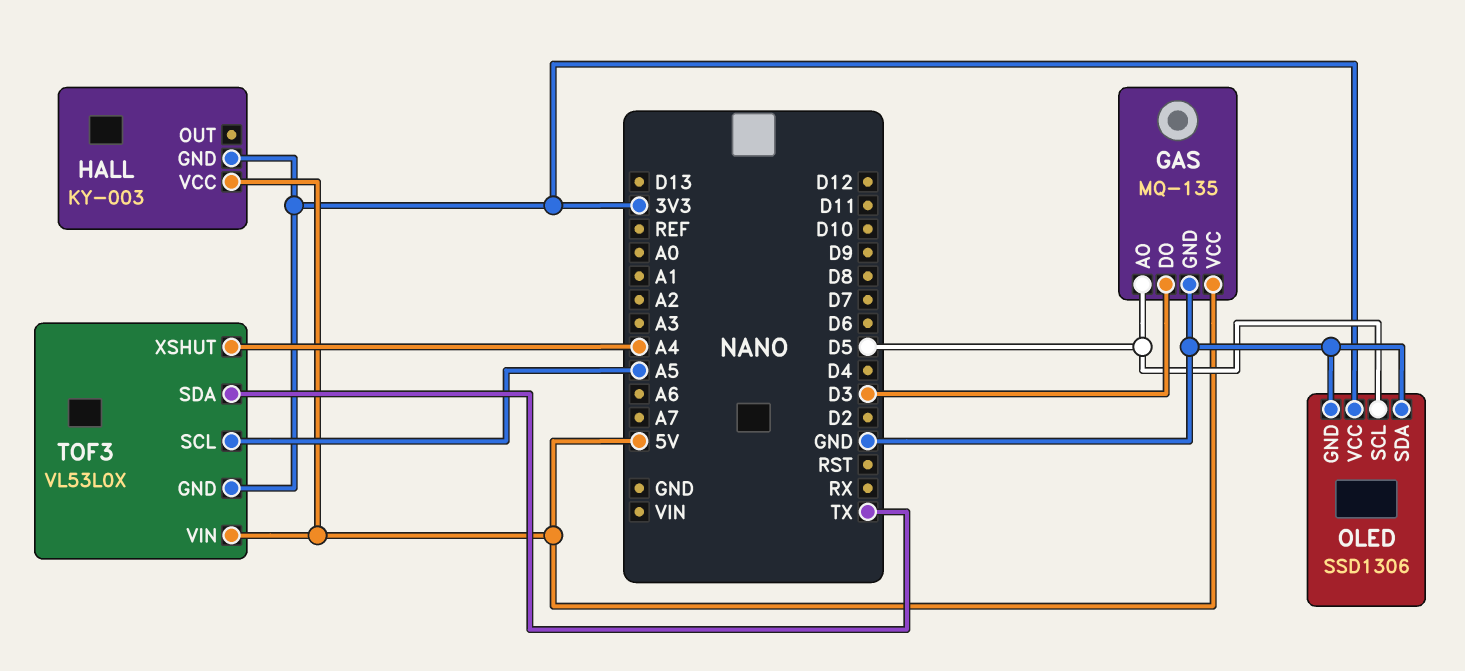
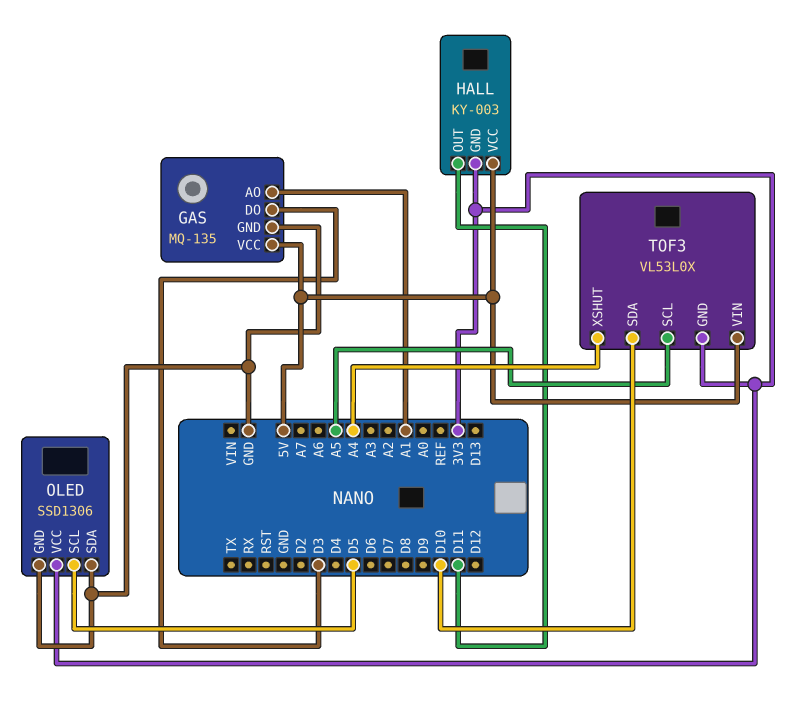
GAS pin AO: D5 -> A1
HALL pin OUT: none -> D11
TOF3 pin SDA: TX -> D10

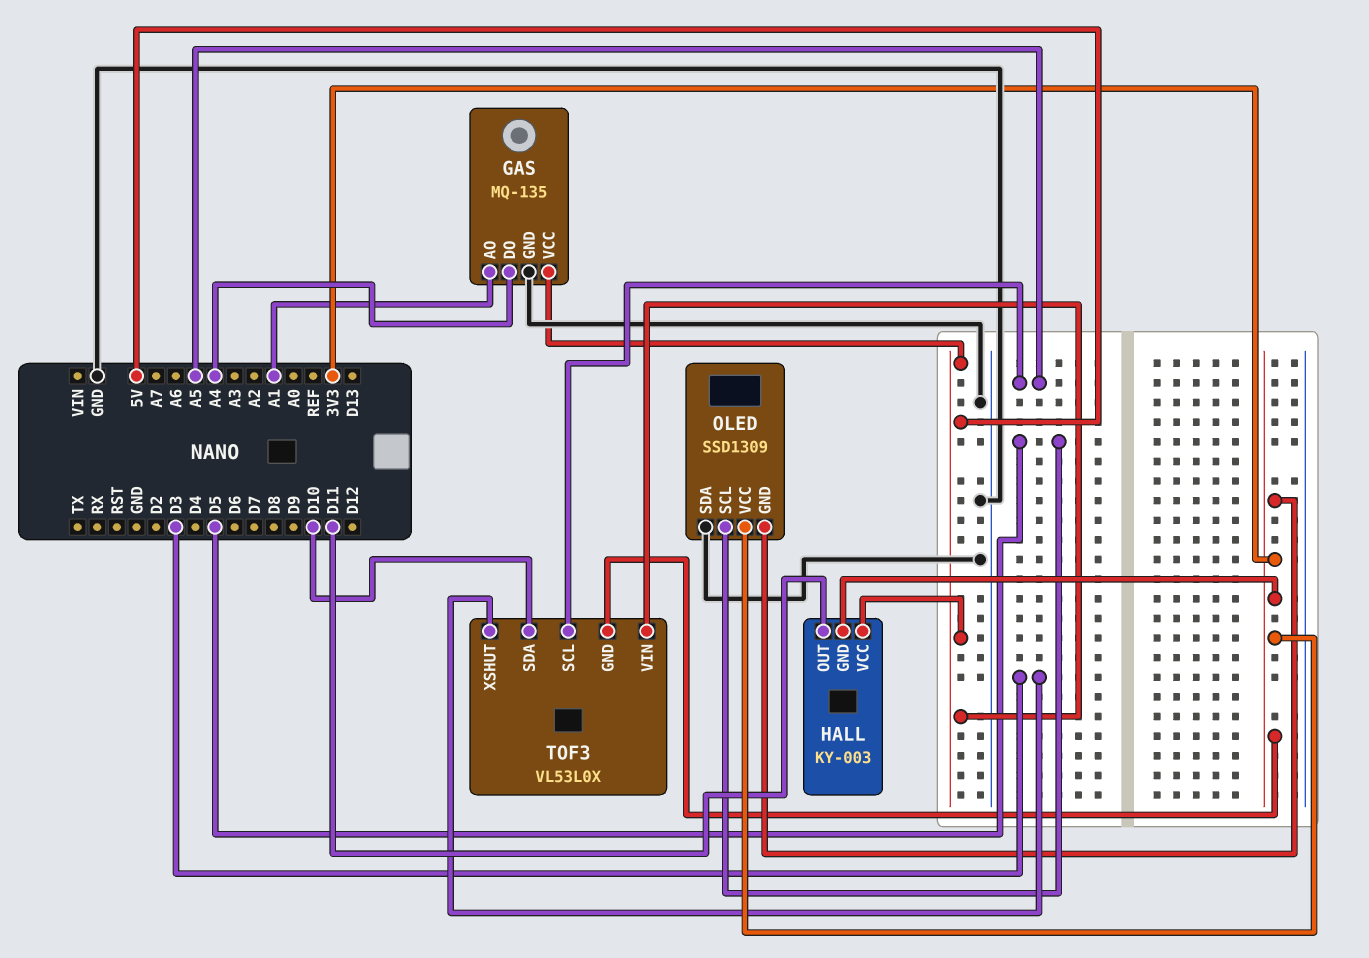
GAS pin DO: D3 -> A4
OLED: SSD1306 -> SSD1309
OLED pin GND: GND -> 3V3
TOF3 pin XSHUT: A4 -> D3

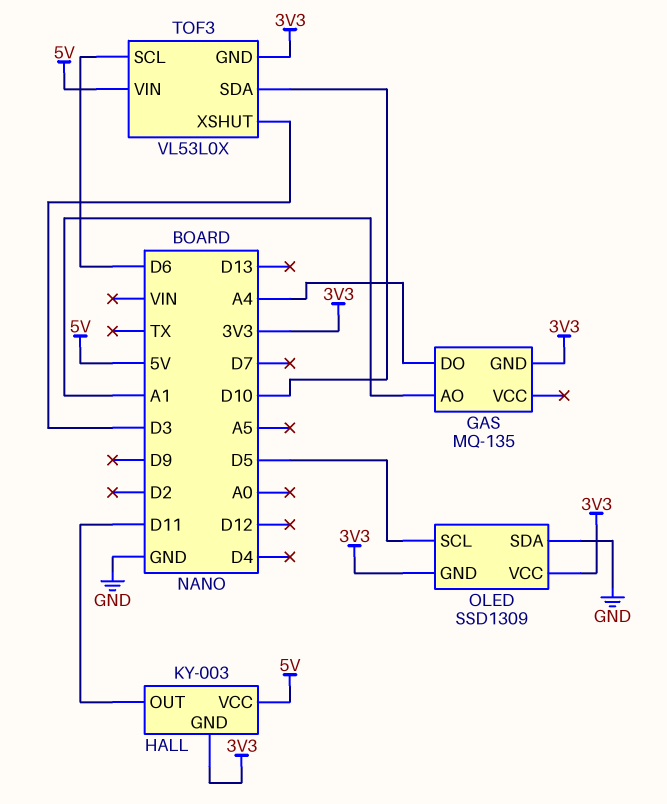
GAS pin GND: GND -> 3V3
GAS pin VCC: 5V -> none
TOF3 pin SCL: A5 -> D6

